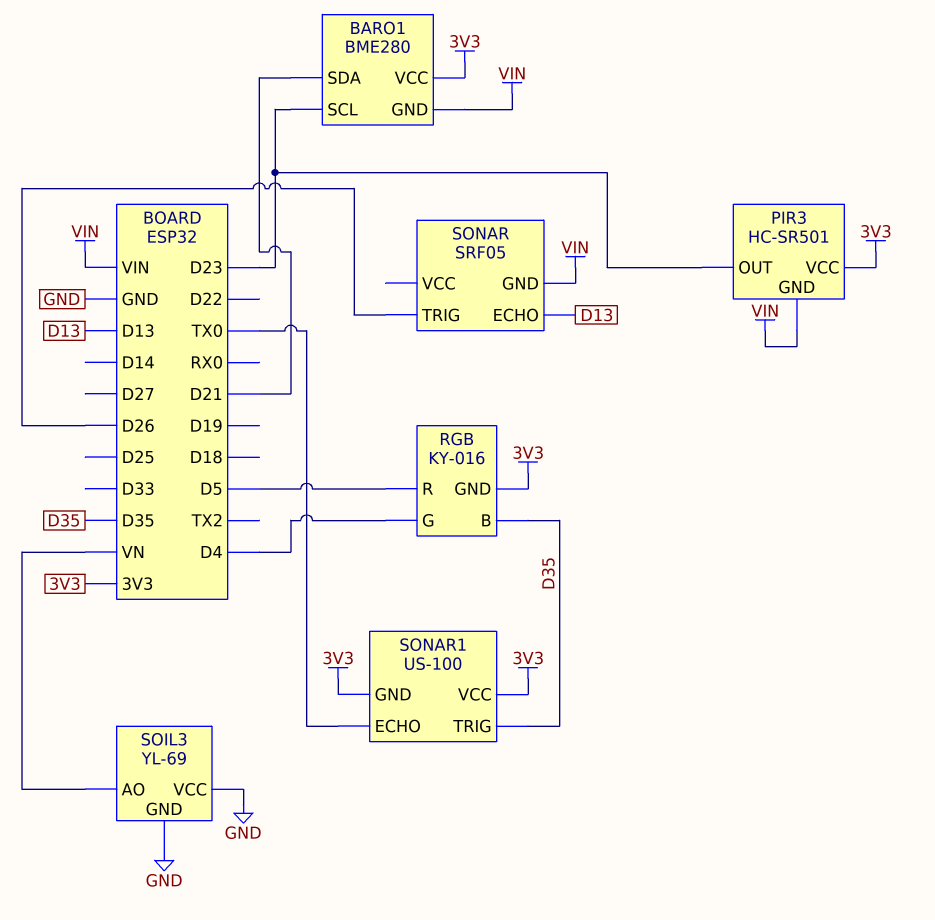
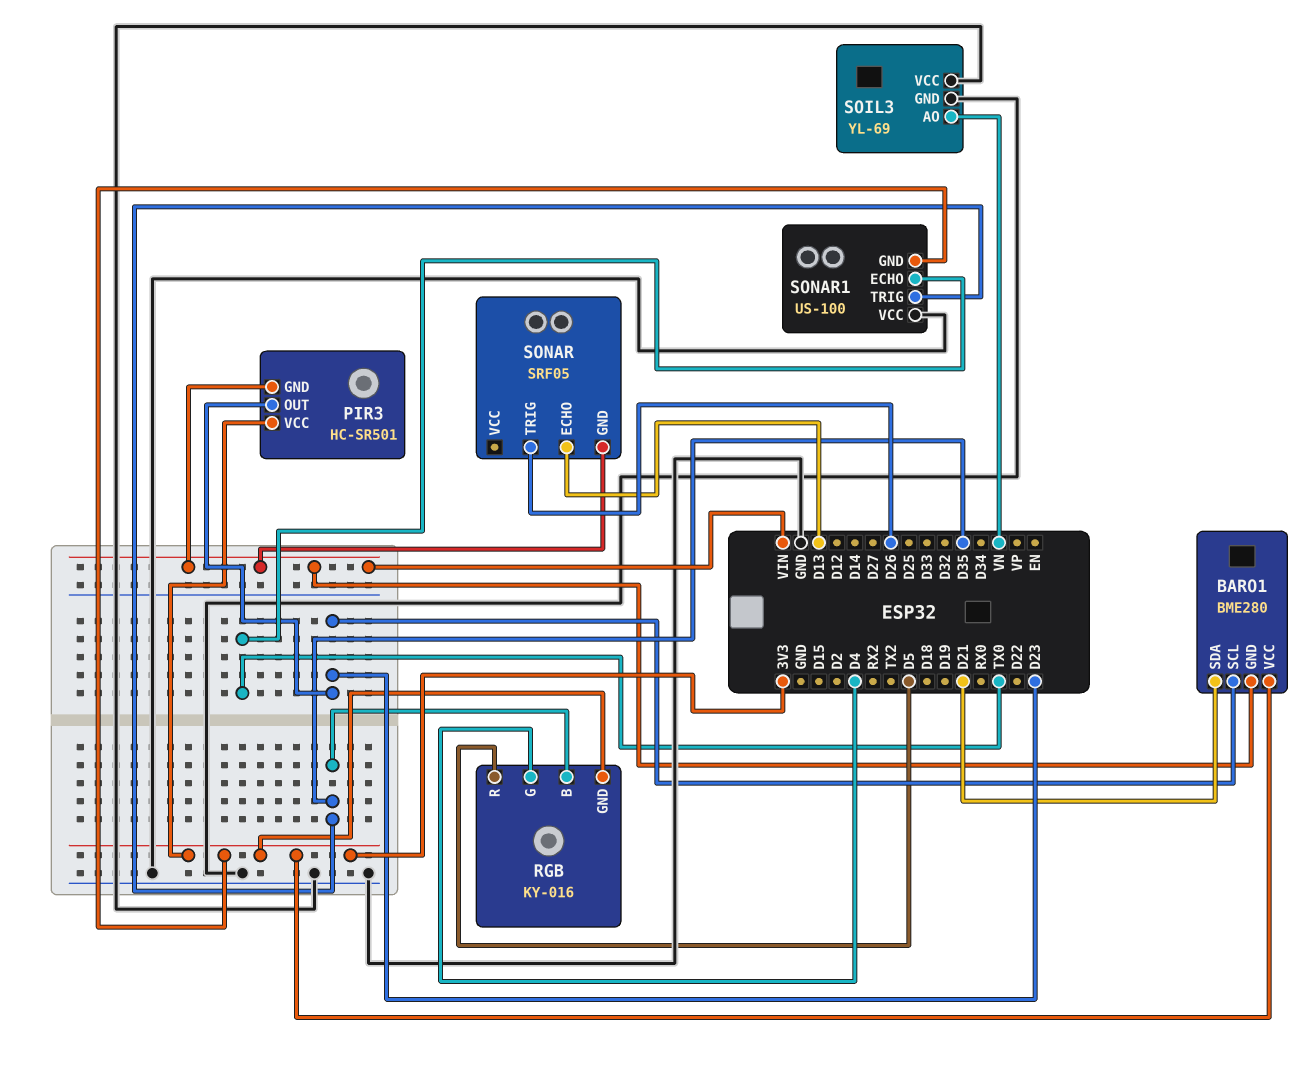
SONAR1 pin VCC: 3V3 -> GND

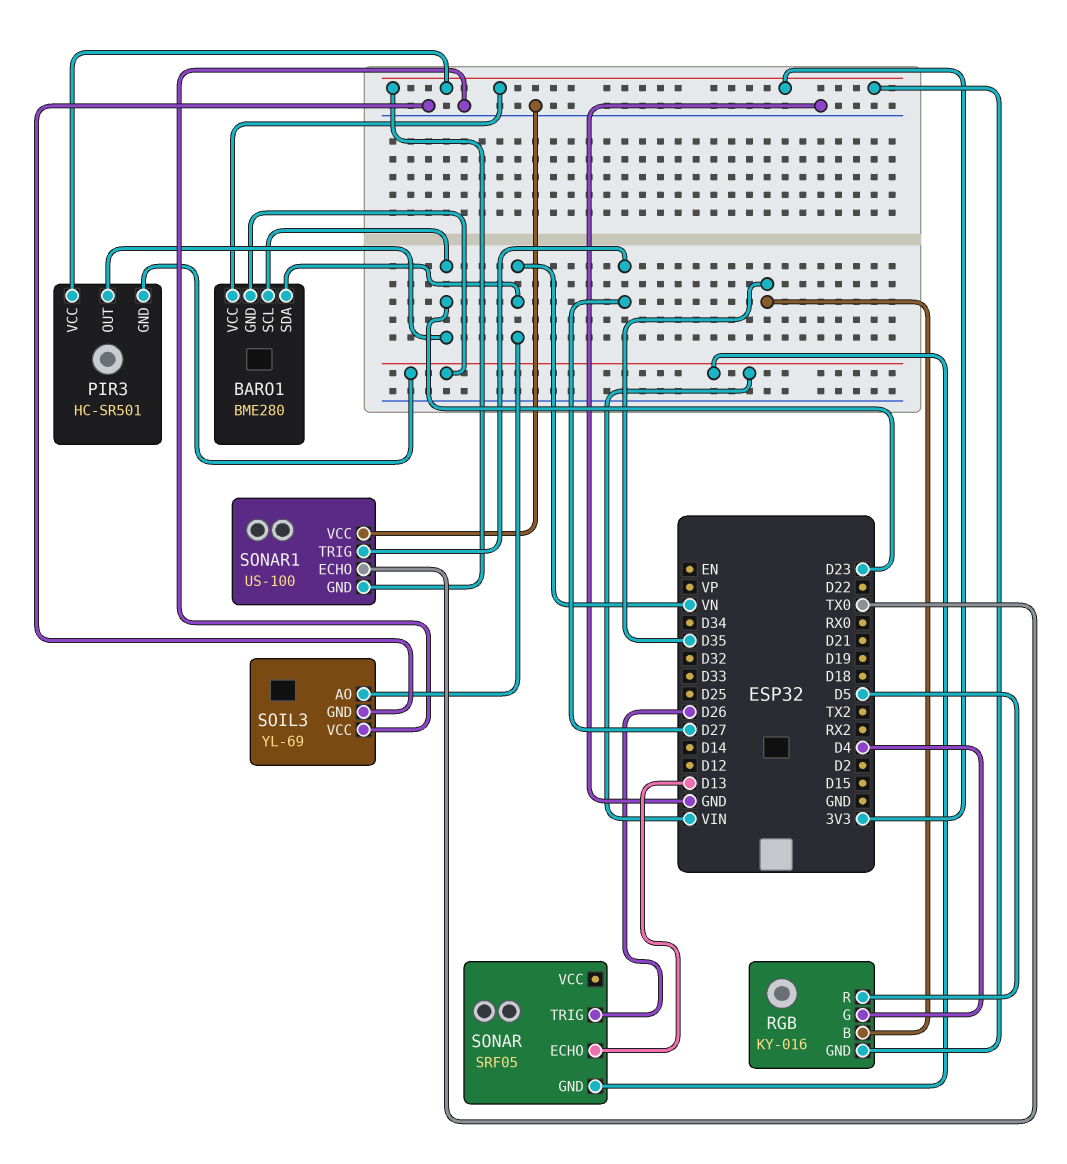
BARO1 pin SDA: D21 -> VN
SONAR1 pin TRIG: D35 -> D27

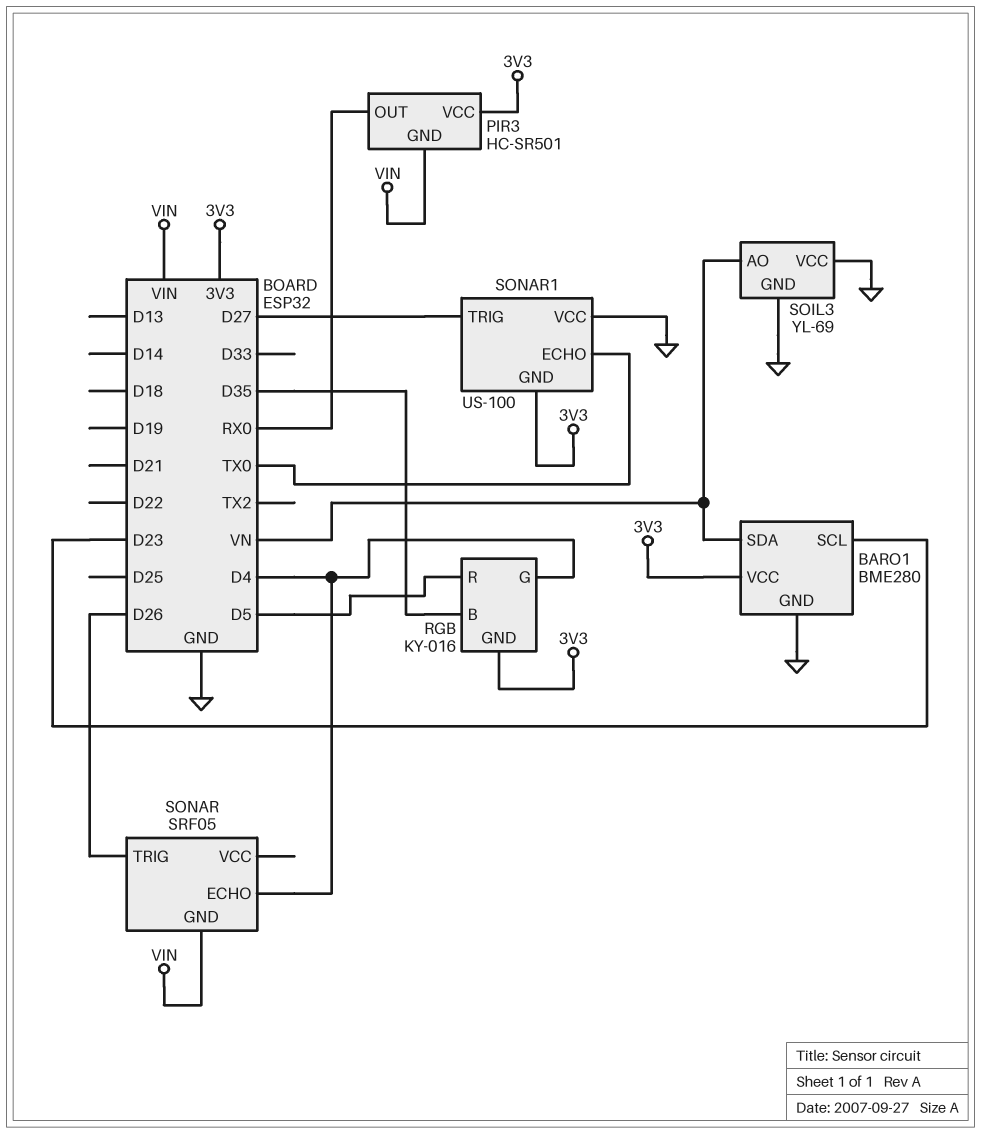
BARO1 pin GND: VIN -> GND
PIR3 pin OUT: D23 -> RX0
SONAR pin ECHO: D13 -> D4

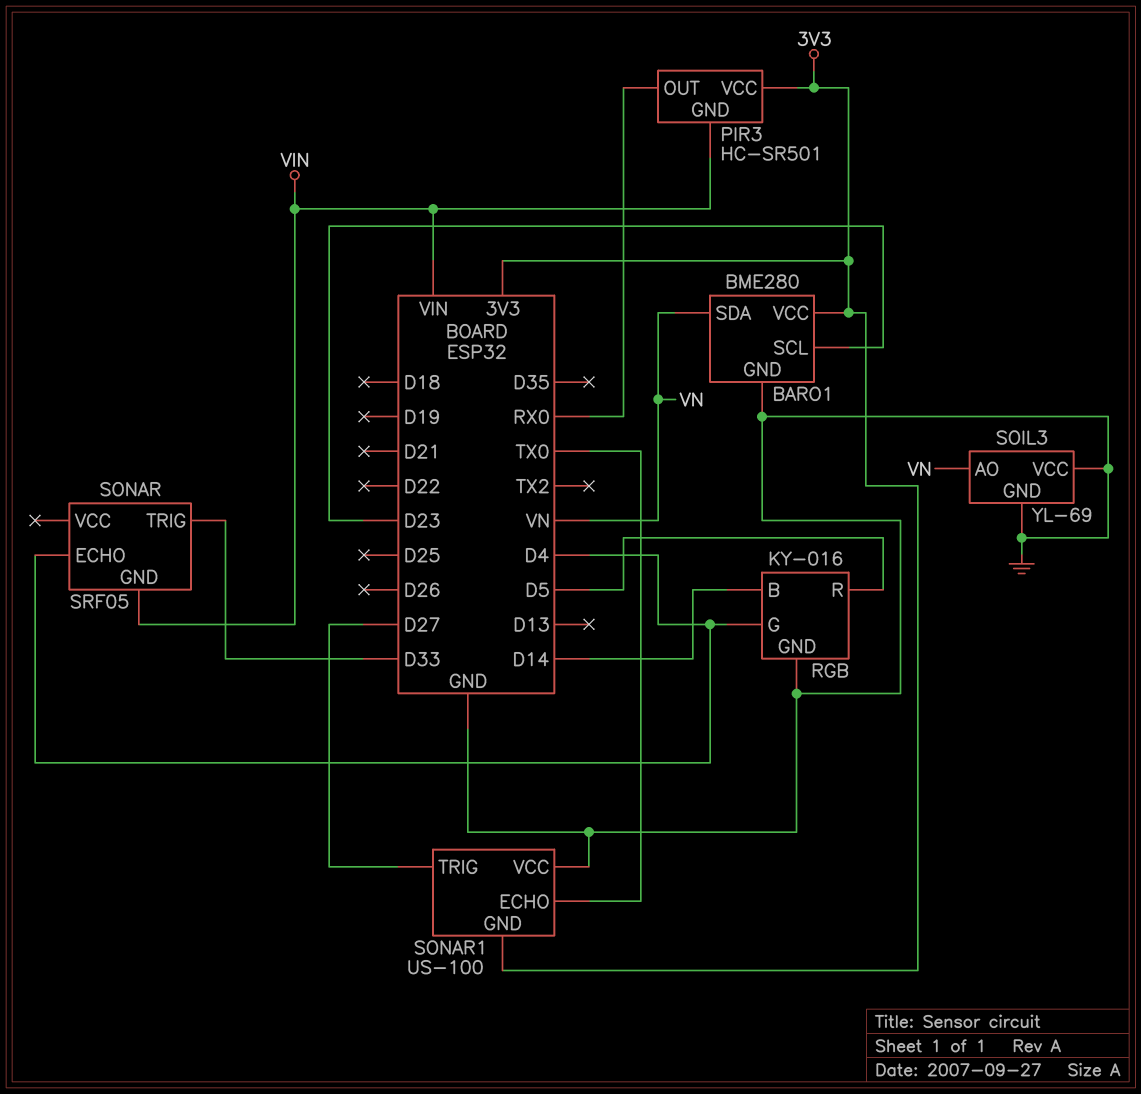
RGB pin B: D35 -> D14
RGB pin GND: 3V3 -> GND
SONAR pin TRIG: D26 -> D33

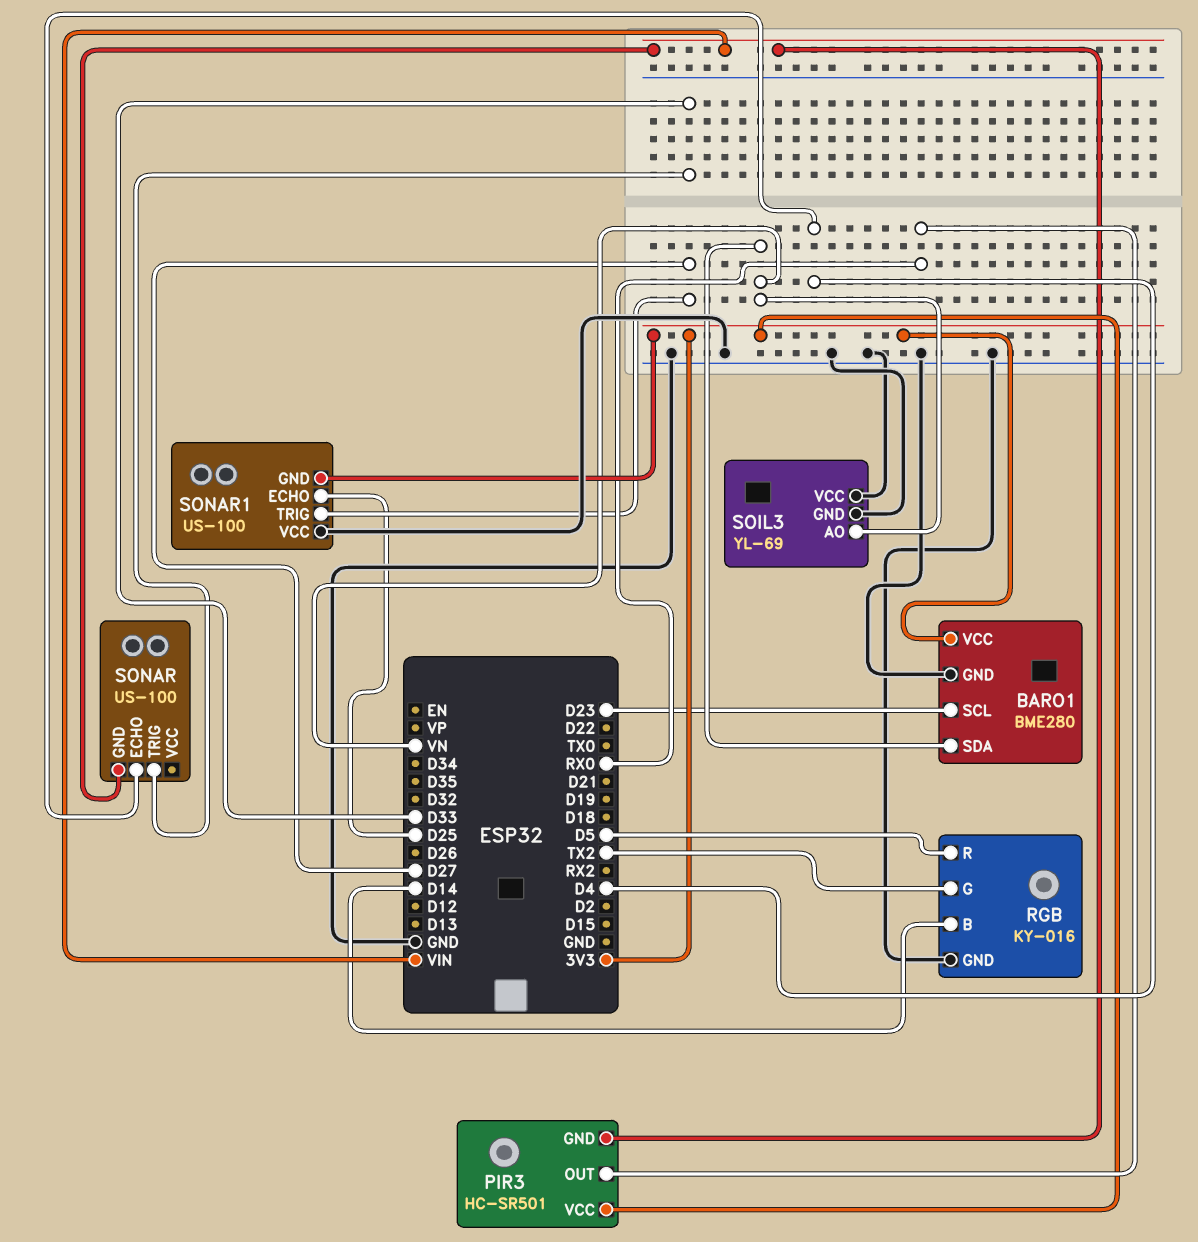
RGB pin G: D4 -> TX2
SONAR: SRF05 -> US-100
SONAR1 pin ECHO: TX0 -> D25

